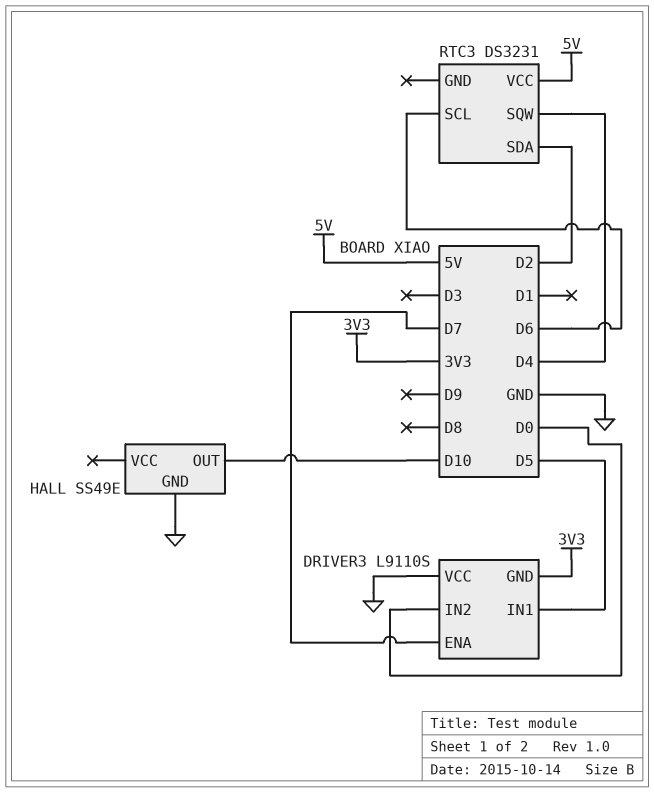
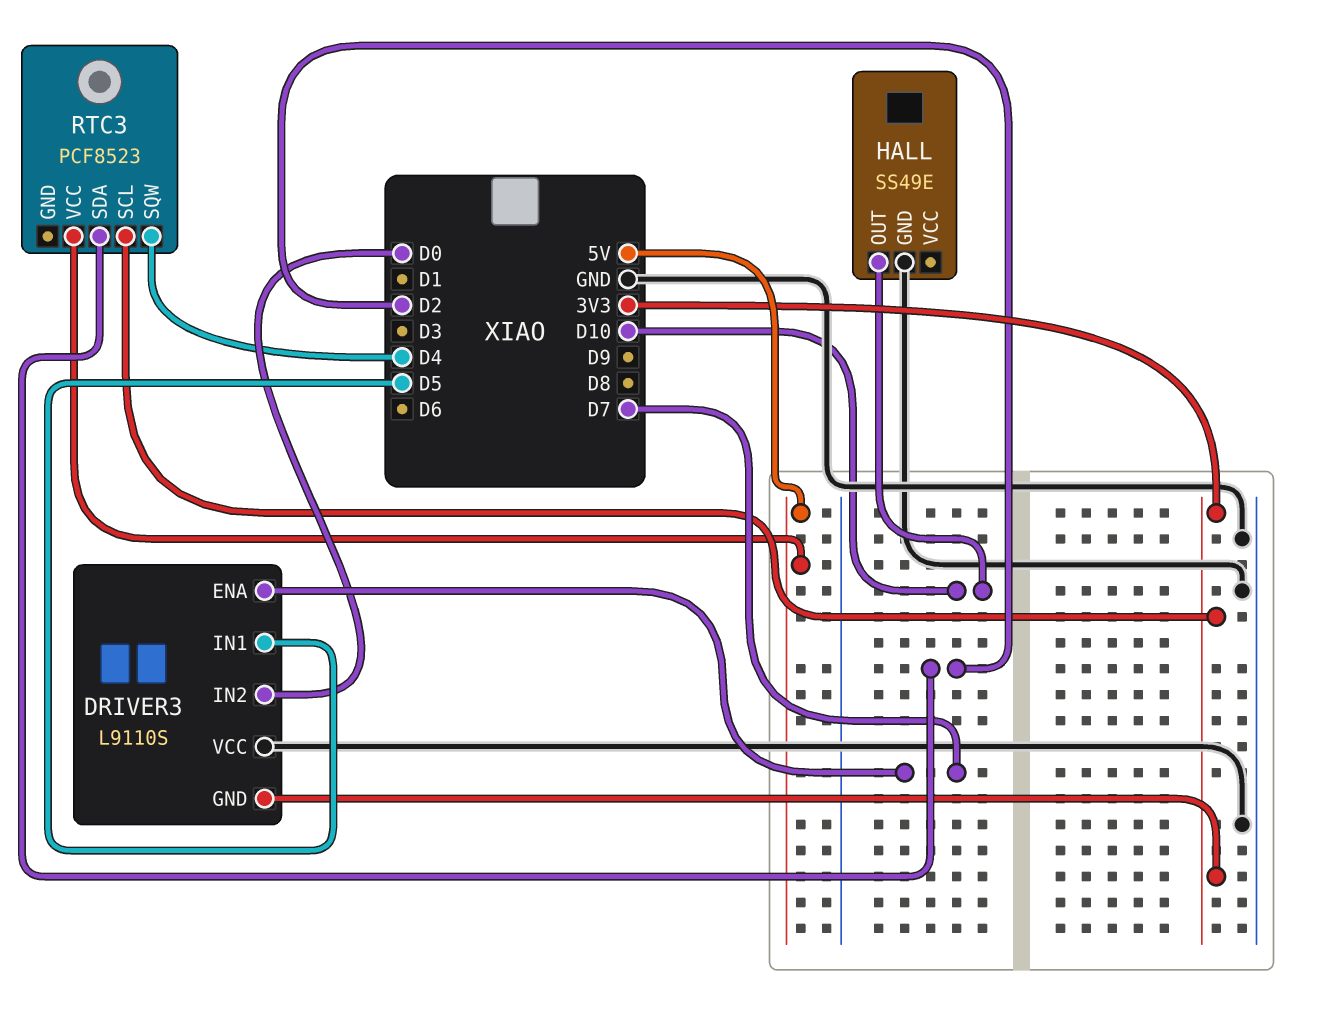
RTC3: DS3231 -> PCF8523
RTC3 pin SCL: D6 -> 3V3

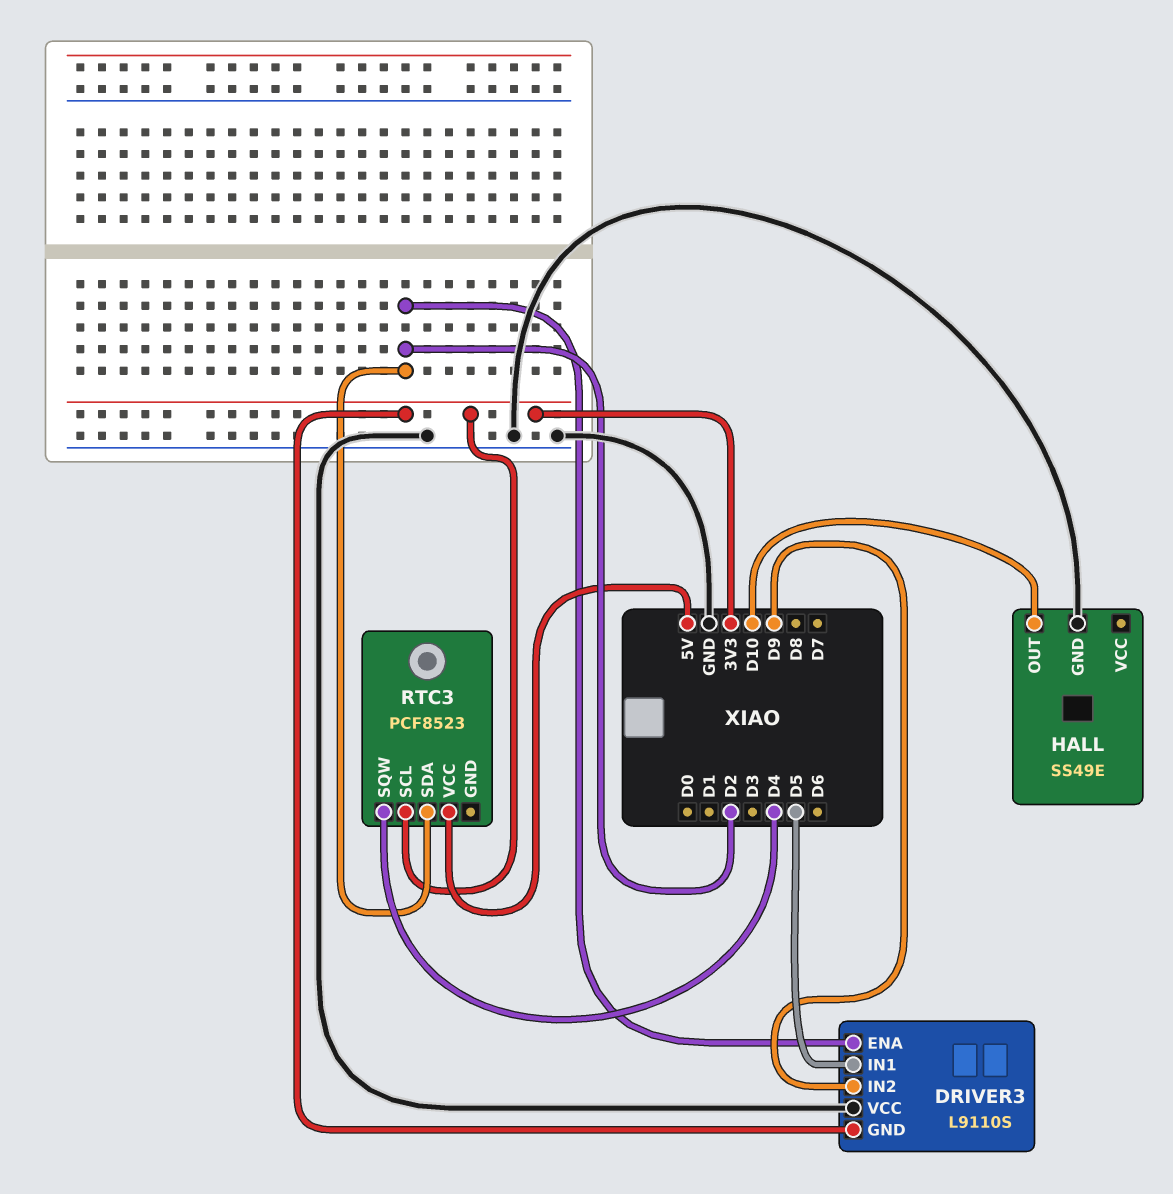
DRIVER3 pin ENA: D7 -> D2
DRIVER3 pin IN2: D0 -> D9

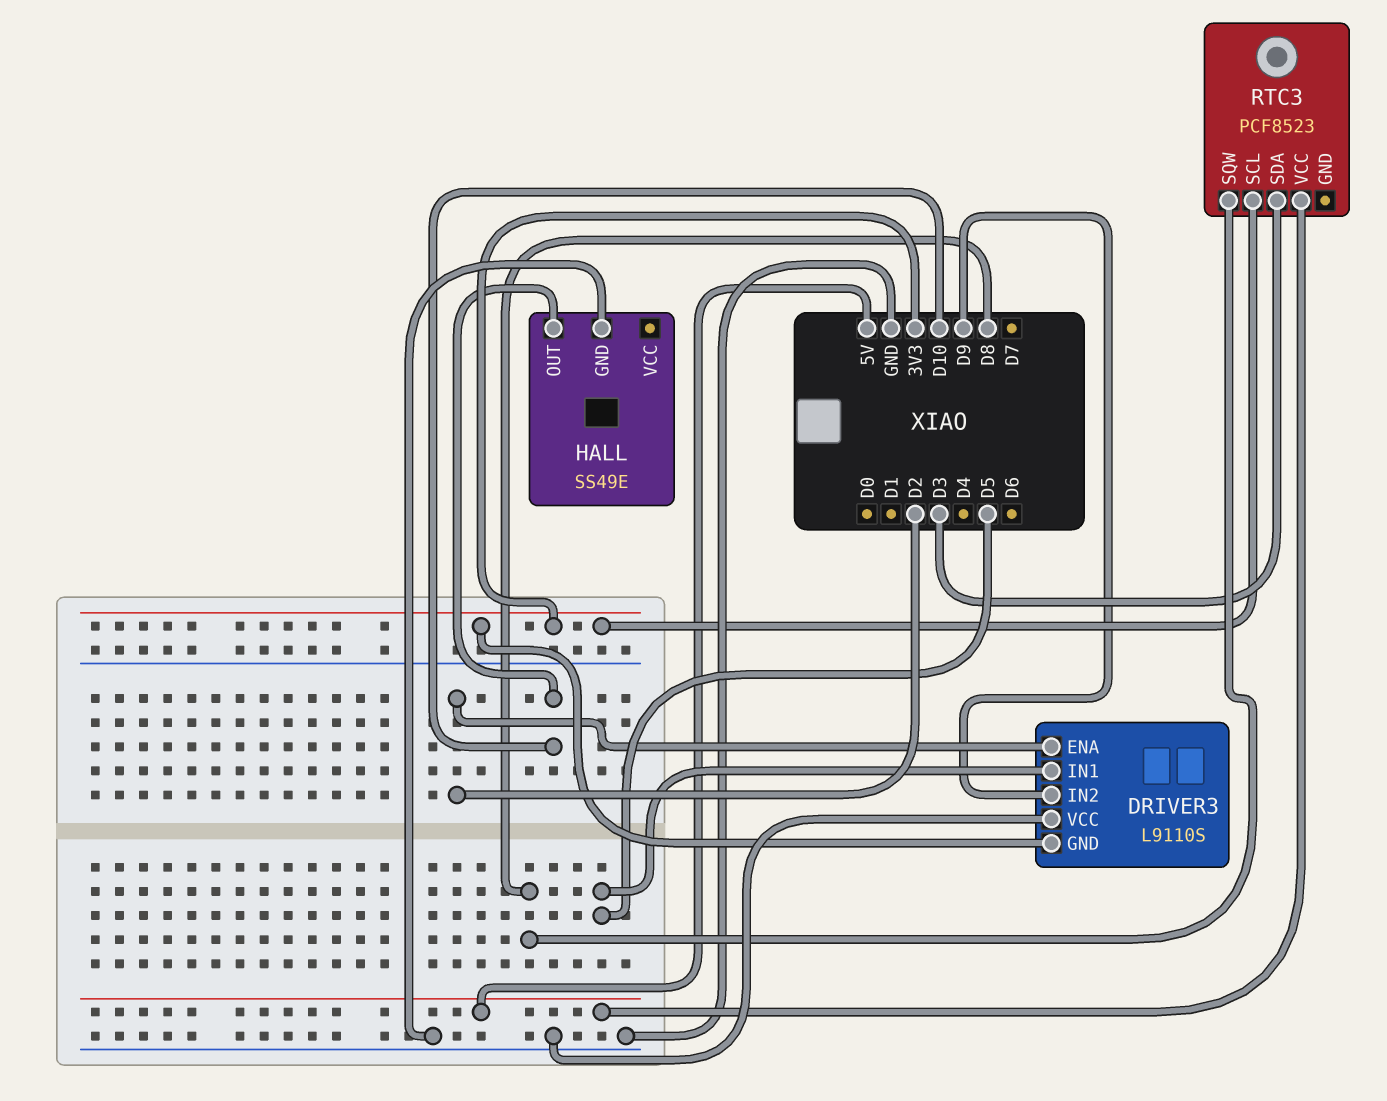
RTC3 pin SDA: D2 -> D3
RTC3 pin SQW: D4 -> D8

